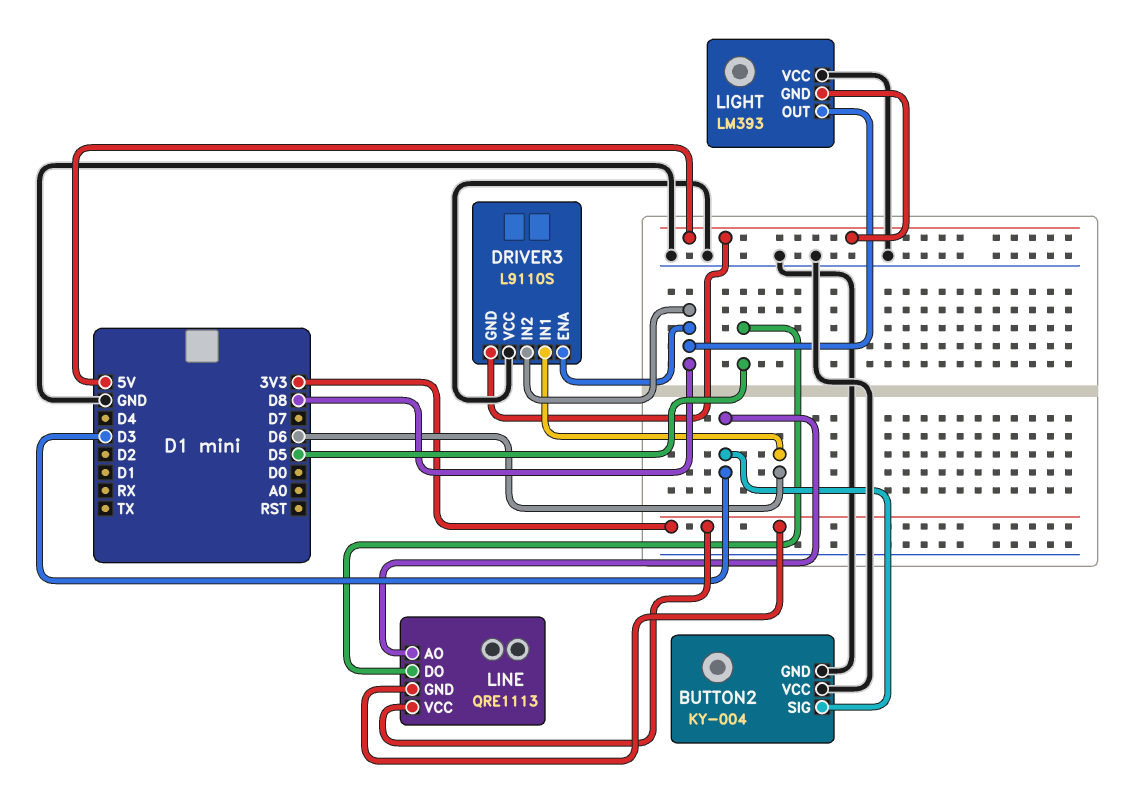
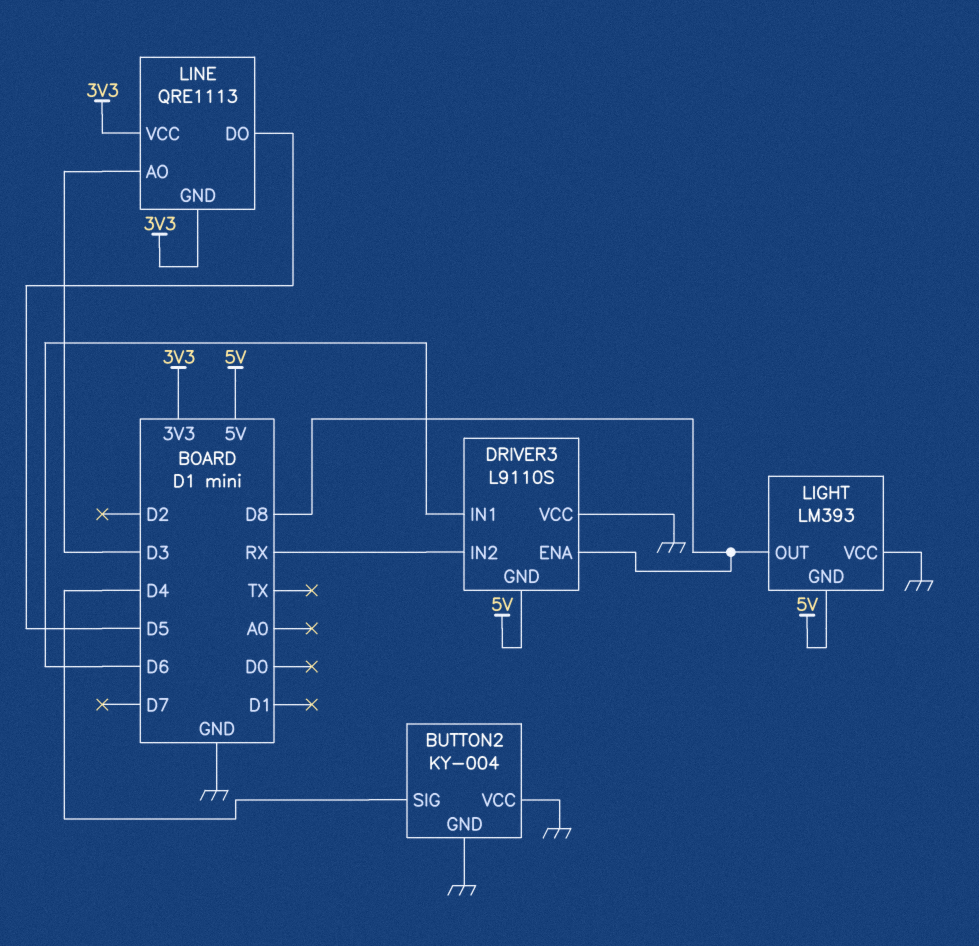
BUTTON2 pin SIG: D3 -> D4
DRIVER3 pin IN2: D8 -> RX

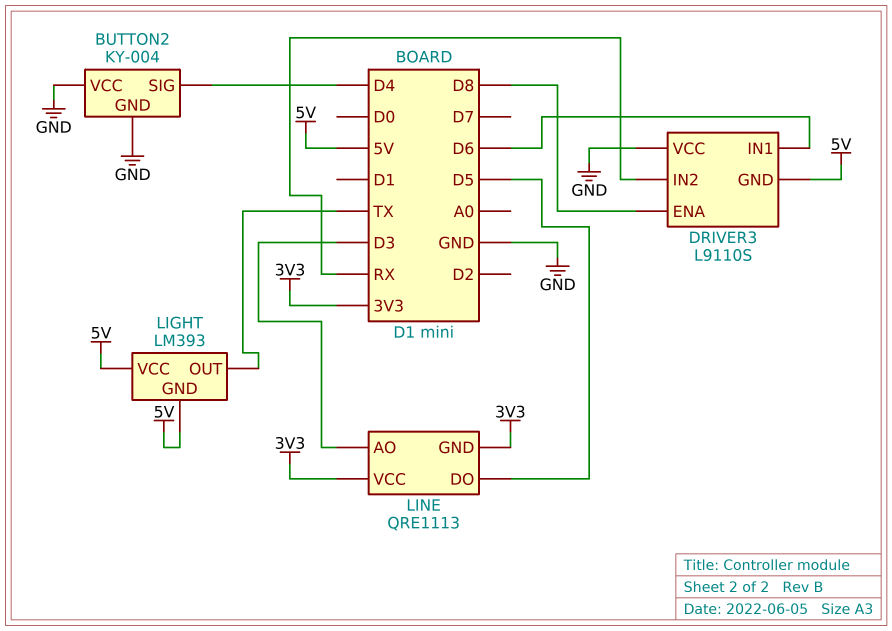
LIGHT pin OUT: D8 -> TX
LIGHT pin VCC: GND -> 5V

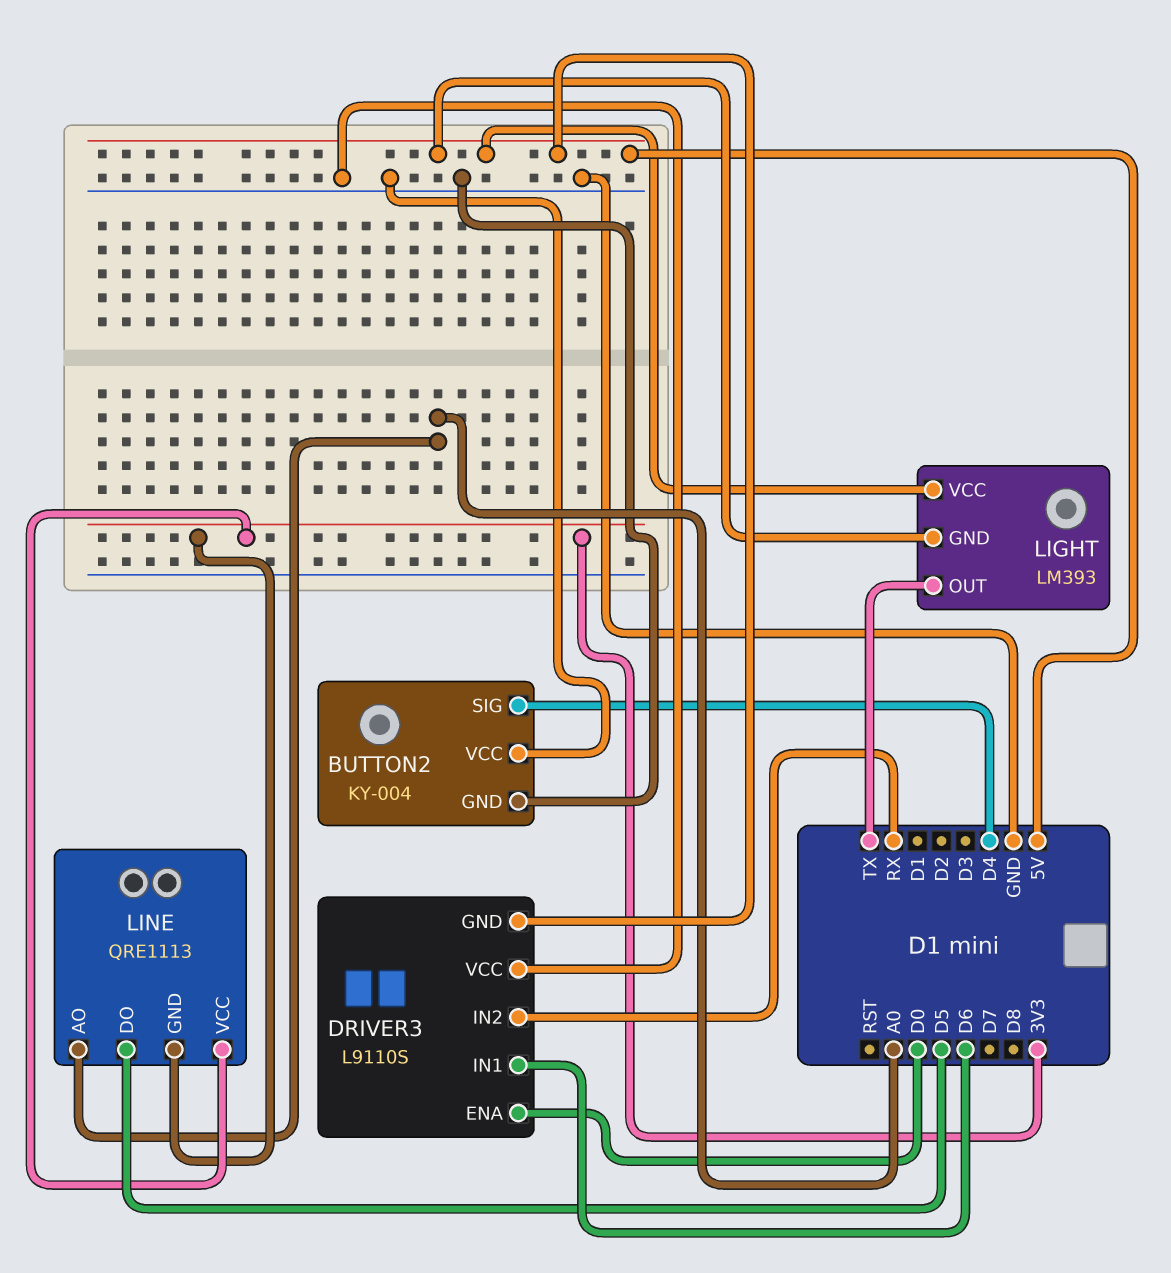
DRIVER3 pin ENA: D8 -> D0
LINE pin AO: D3 -> A0

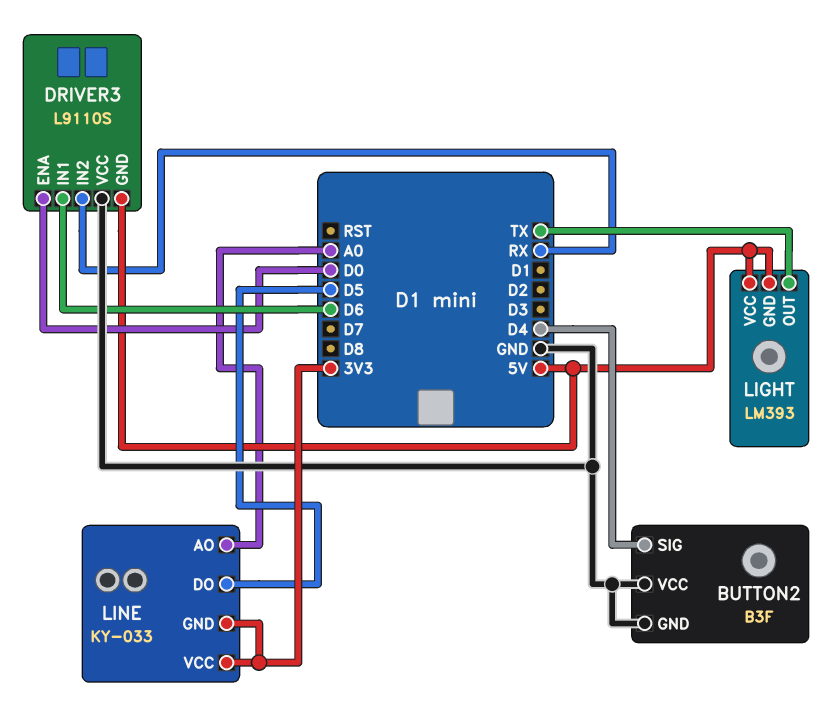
BUTTON2: KY-004 -> B3F
LINE: QRE1113 -> KY-033

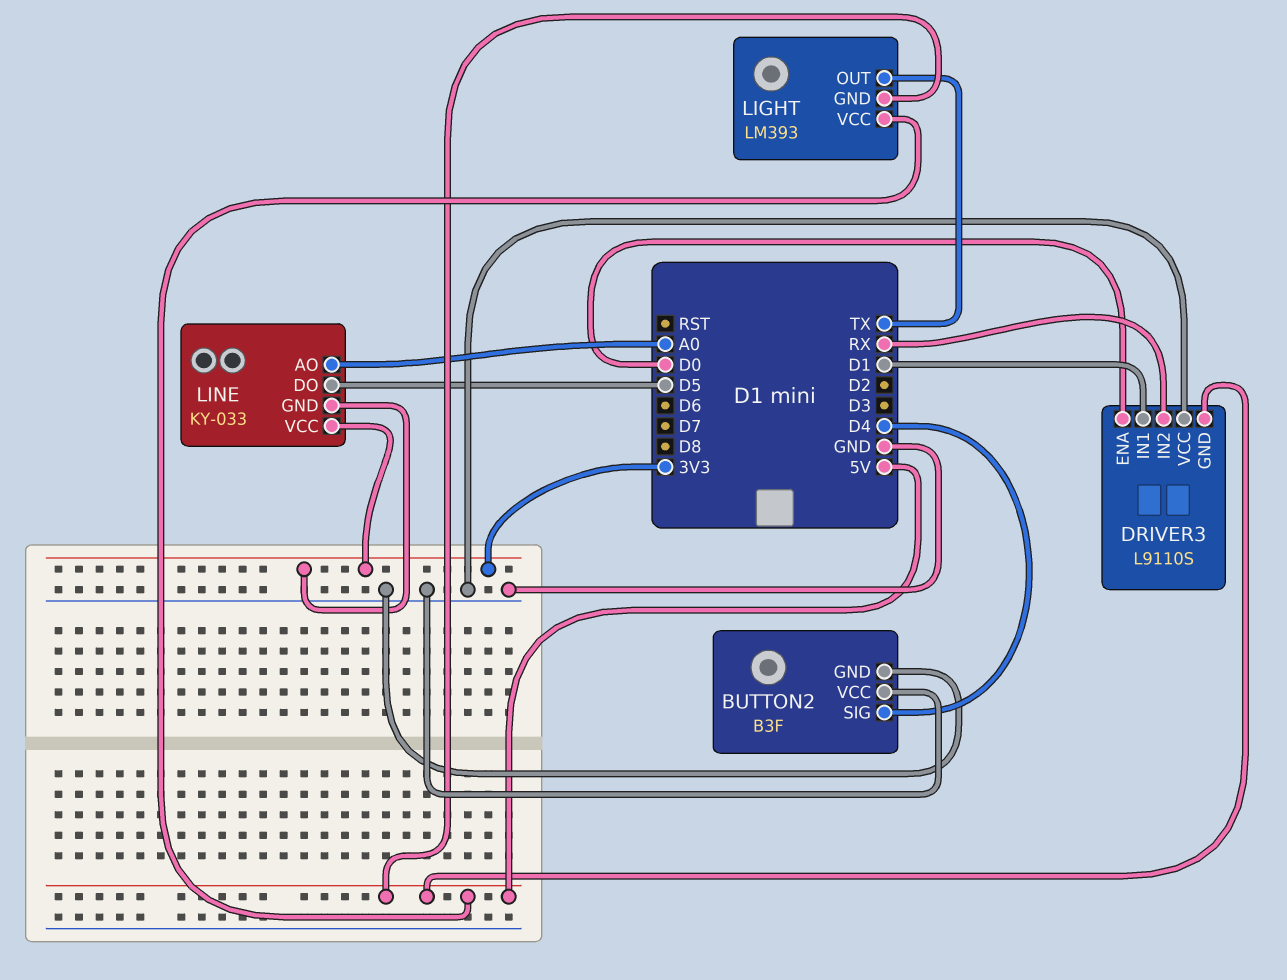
DRIVER3 pin IN1: D6 -> D1

